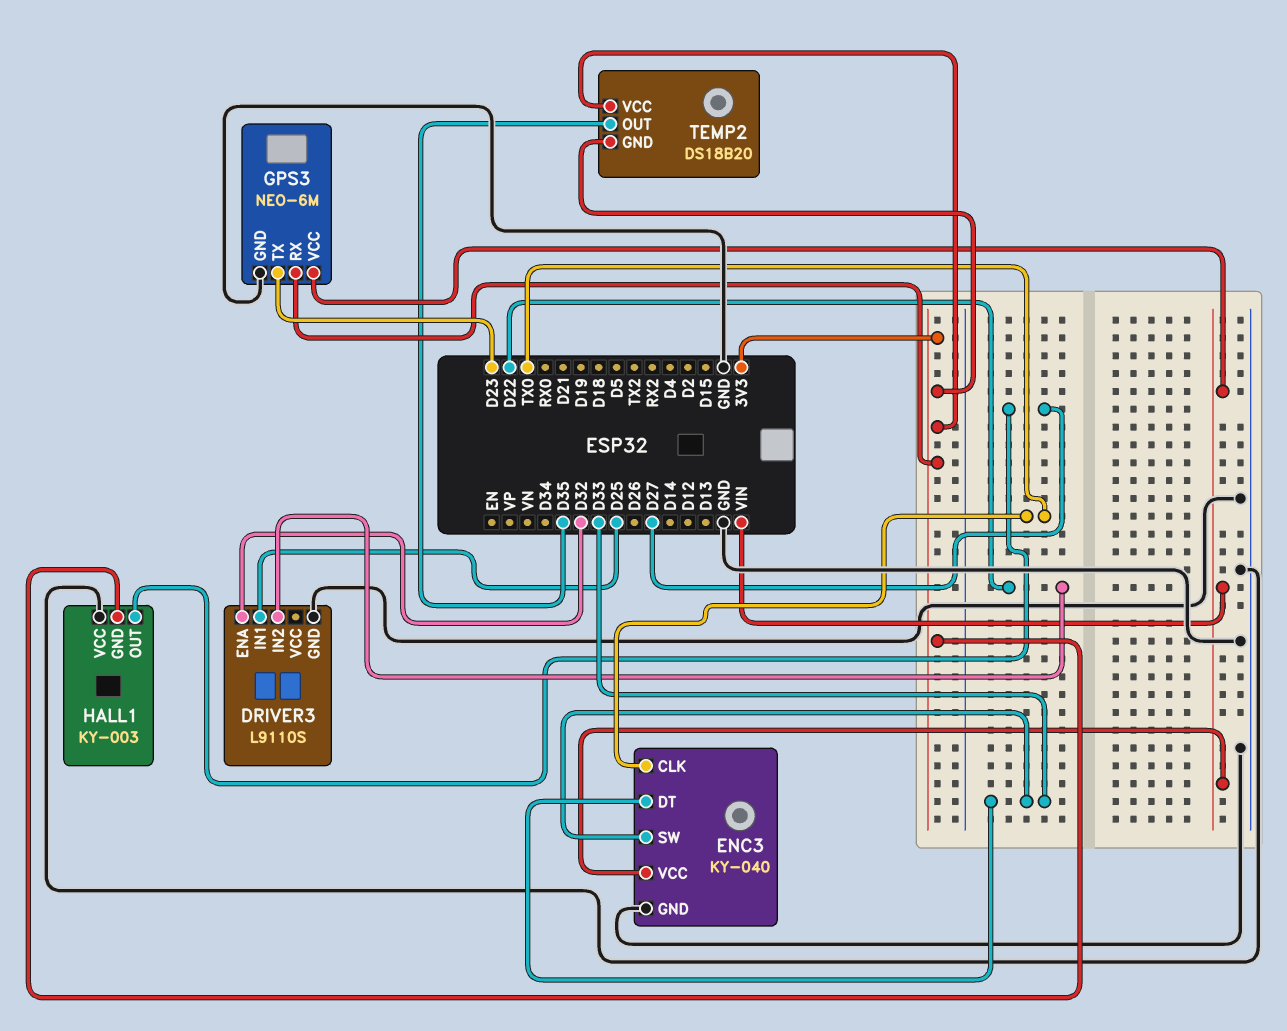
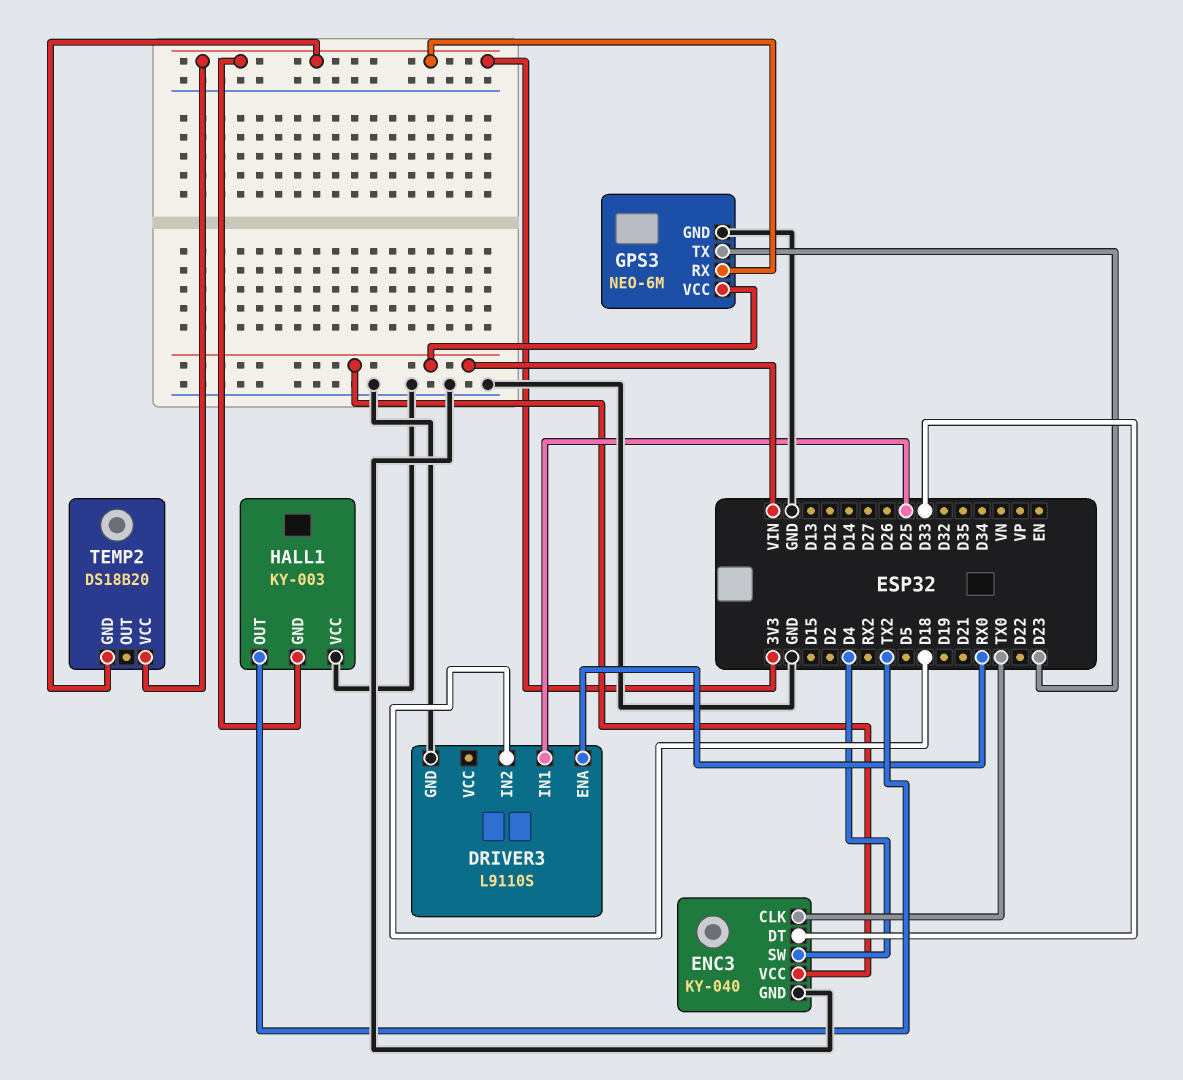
DRIVER3 pin ENA: D32 -> RX0
DRIVER3 pin IN2: D22 -> D18
ENC3 pin SW: D33 -> D4
HALL1 pin OUT: D27 -> TX2
TEMP2 pin OUT: D35 -> none

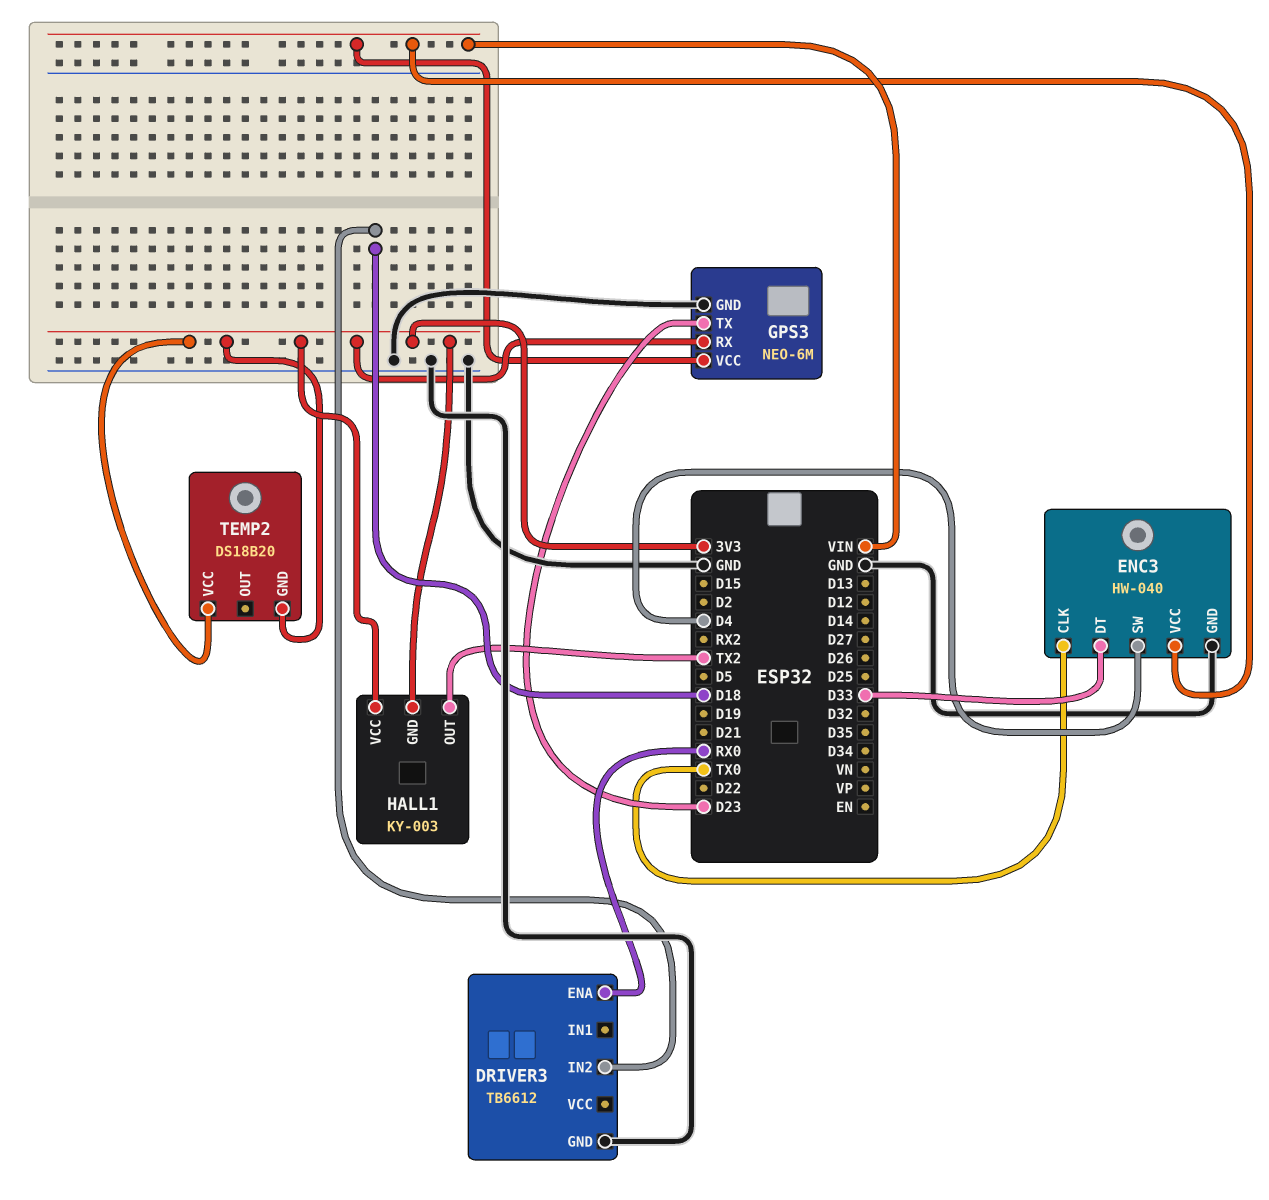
DRIVER3: L9110S -> TB6612
DRIVER3 pin IN1: D25 -> none
ENC3: KY-040 -> HW-040
HALL1 pin VCC: GND -> 3V3

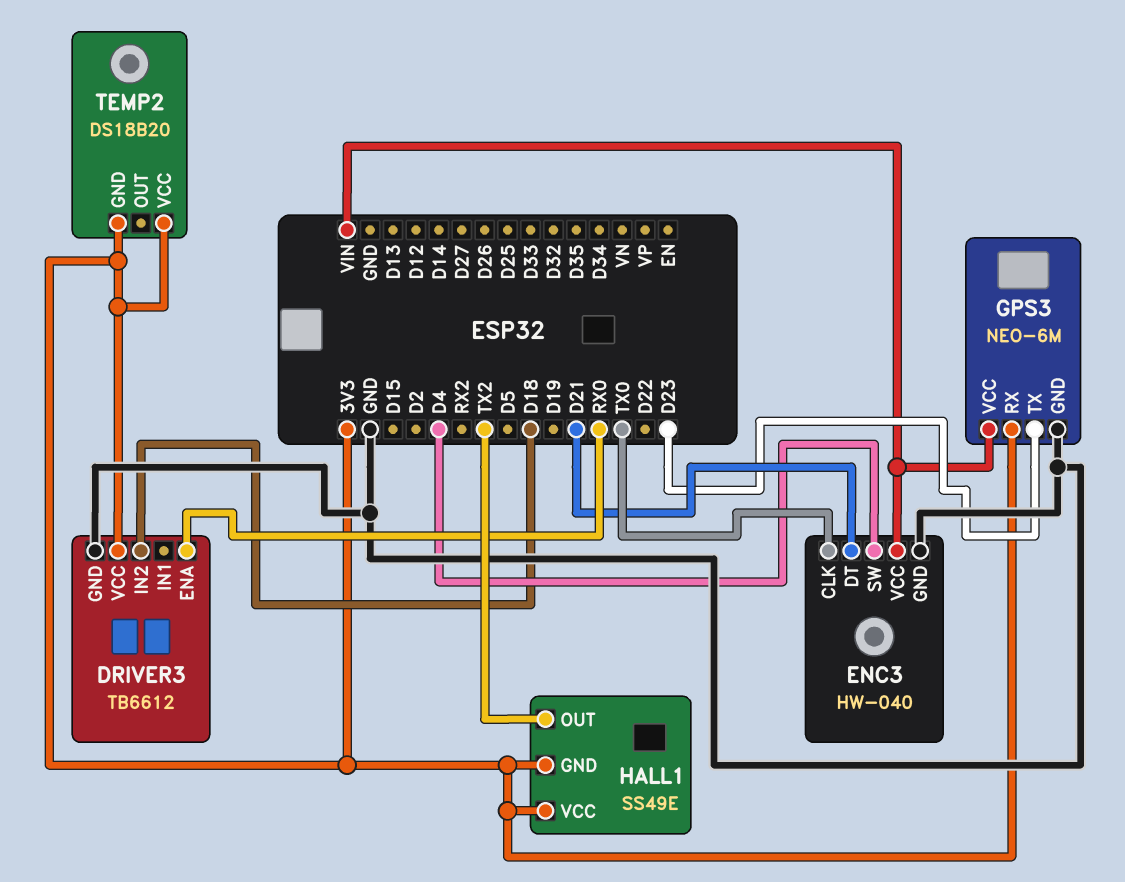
DRIVER3 pin VCC: none -> 3V3
ENC3 pin DT: D33 -> D21
HALL1: KY-003 -> SS49E

